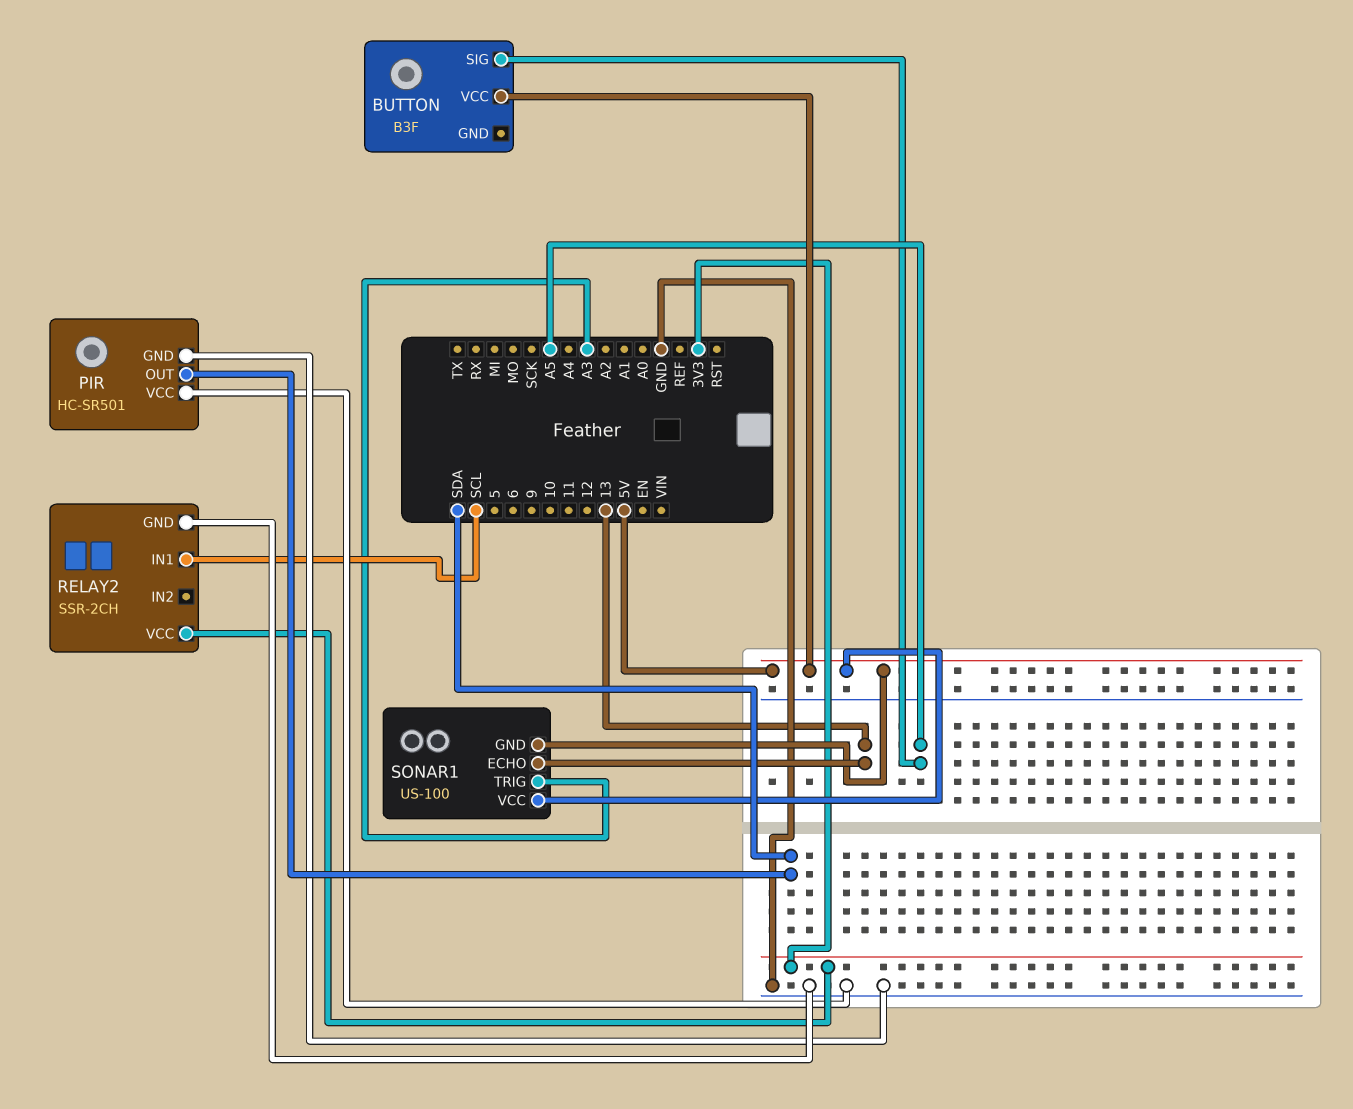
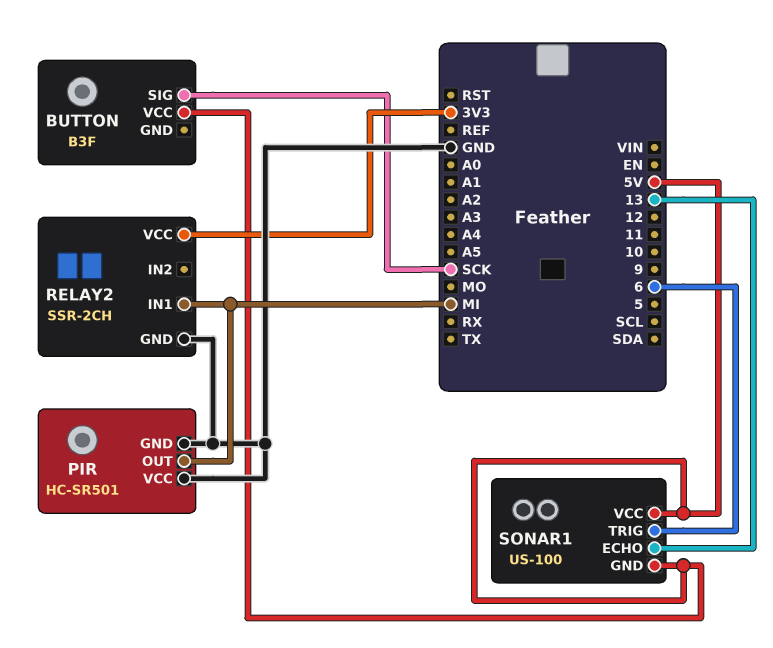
BUTTON pin SIG: A5 -> SCK
PIR pin OUT: SDA -> MI
RELAY2 pin IN1: SCL -> MI
SONAR1 pin TRIG: A3 -> 6

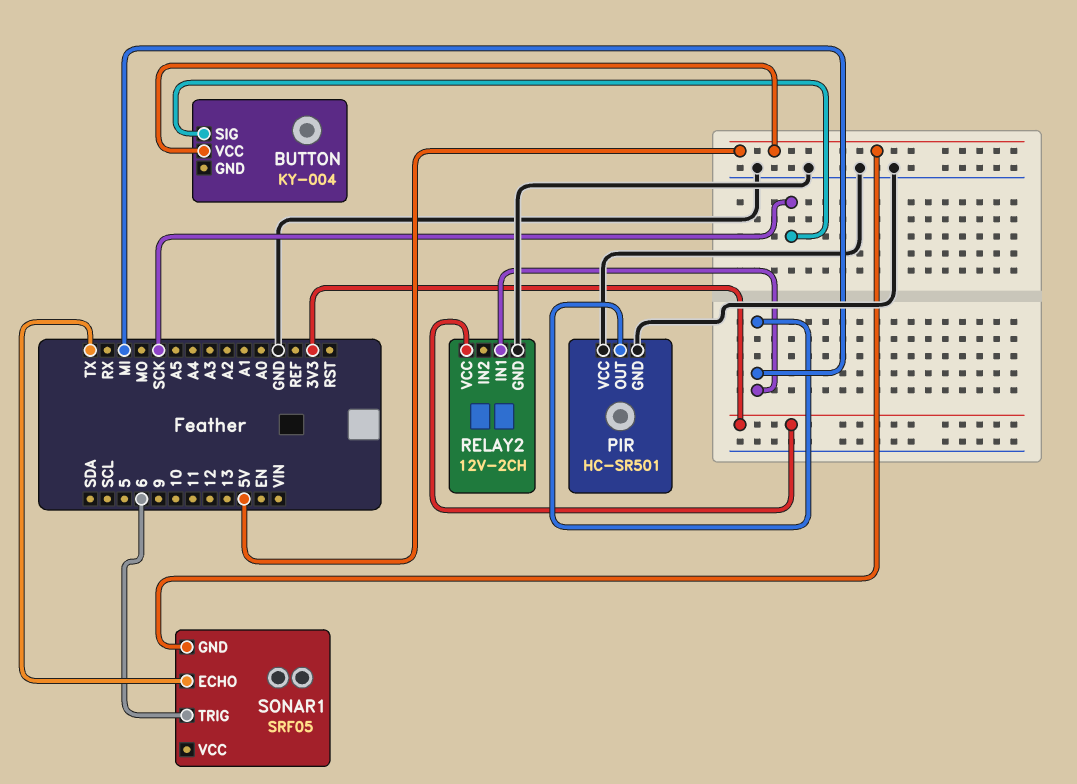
BUTTON: B3F -> KY-004
RELAY2: SSR-2CH -> 12V-2CH
SONAR1: US-100 -> SRF05
SONAR1 pin ECHO: 13 -> TX
SONAR1 pin VCC: 5V -> none

